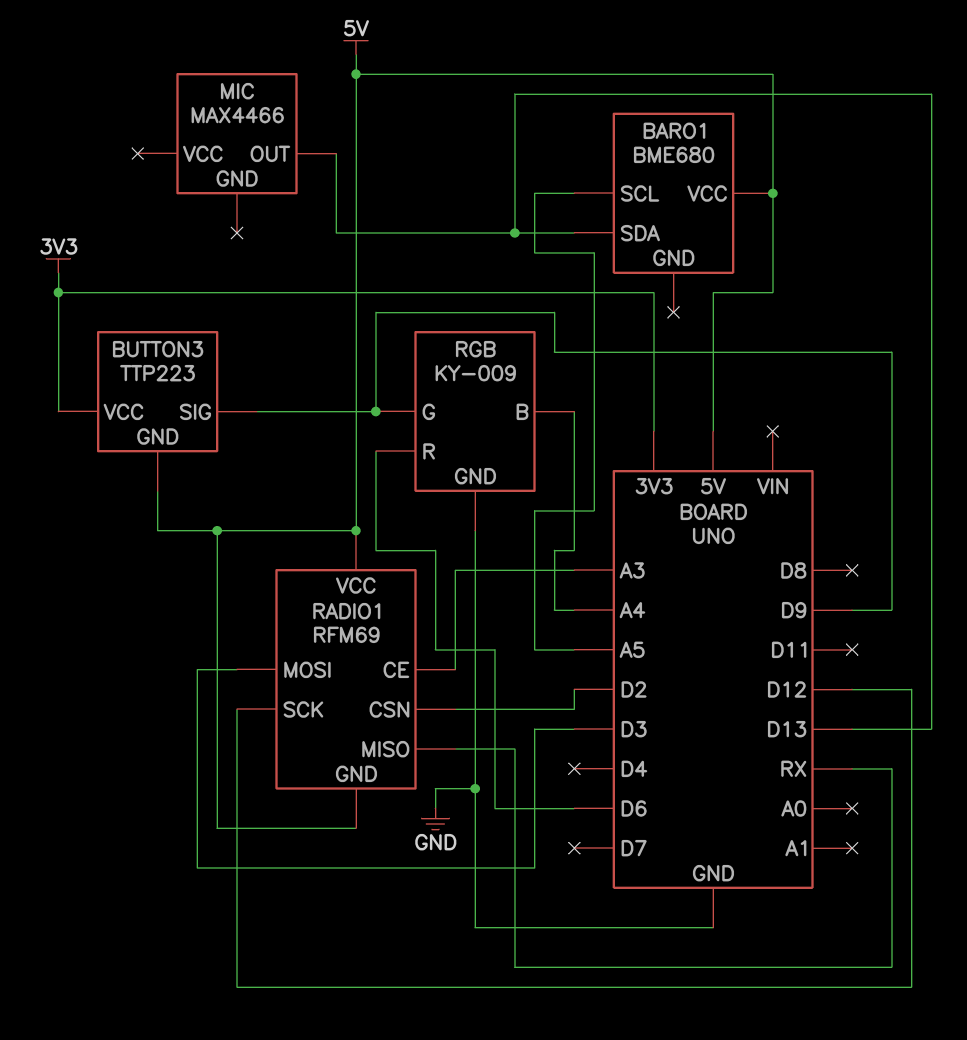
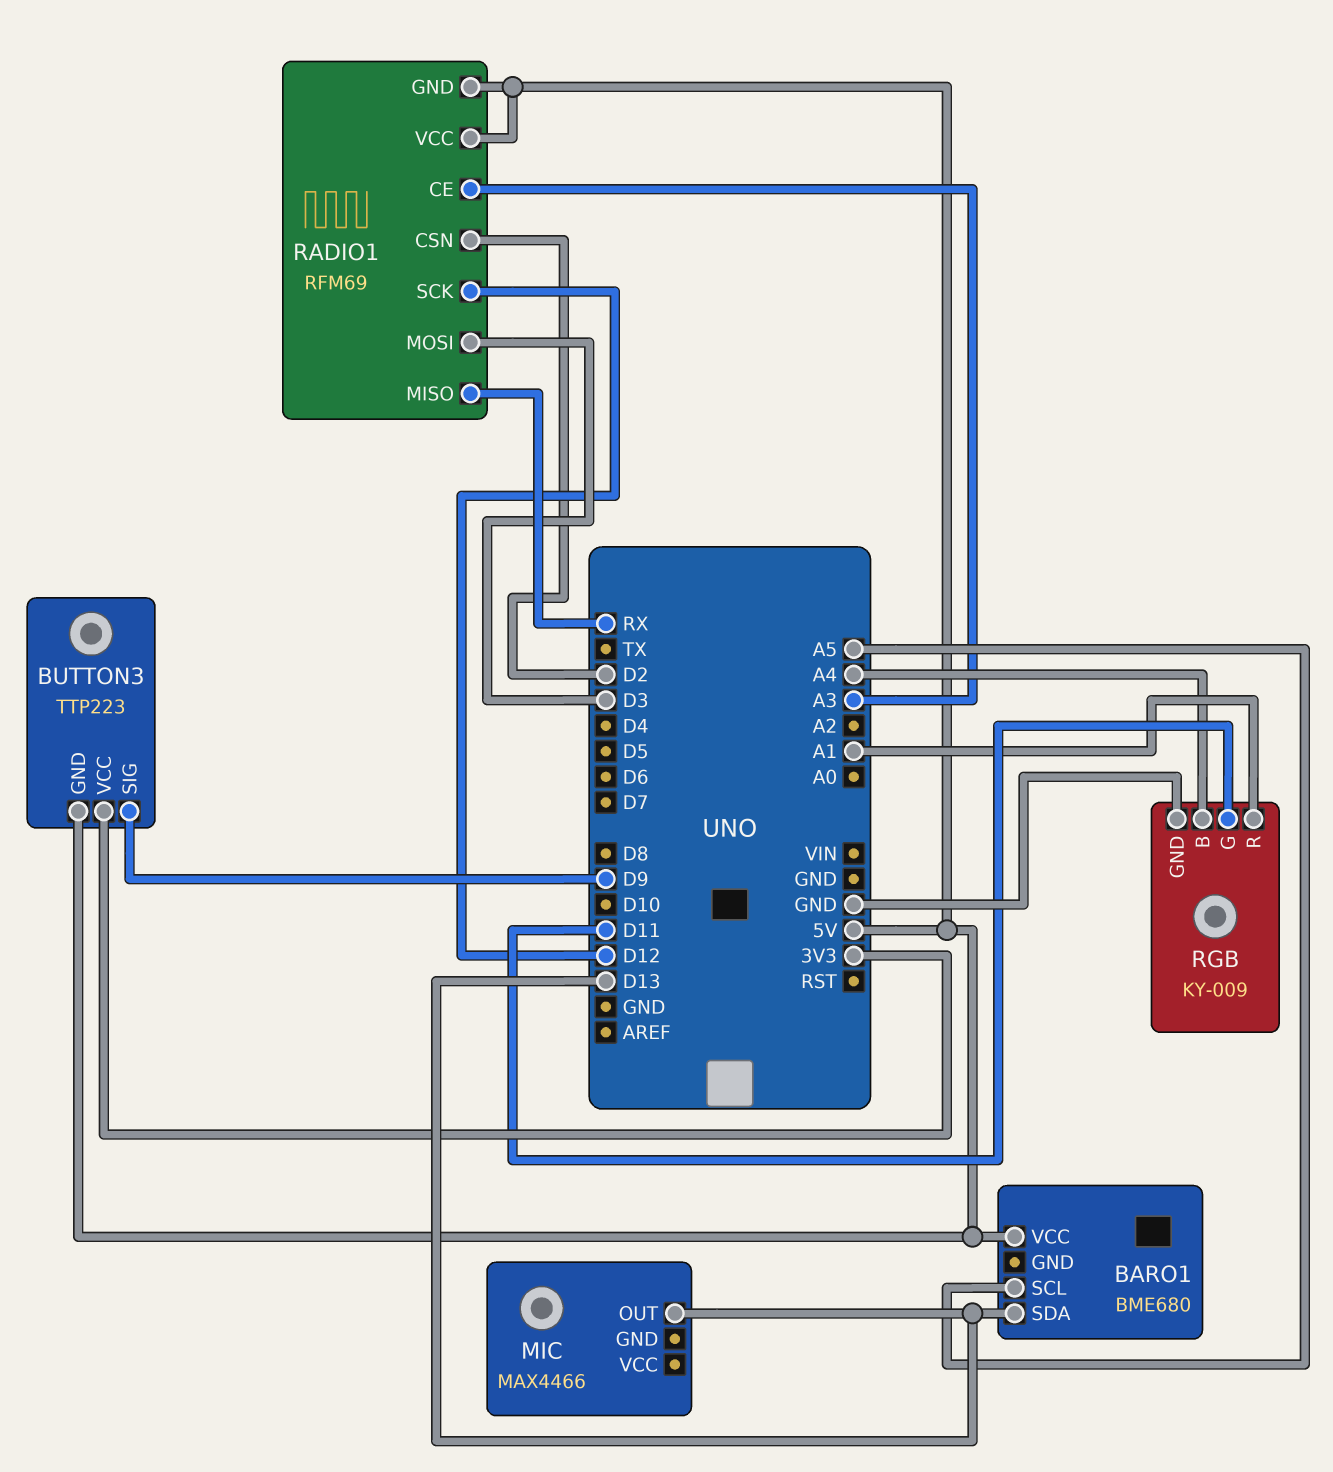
RGB pin G: D9 -> D11
RGB pin R: D6 -> A1

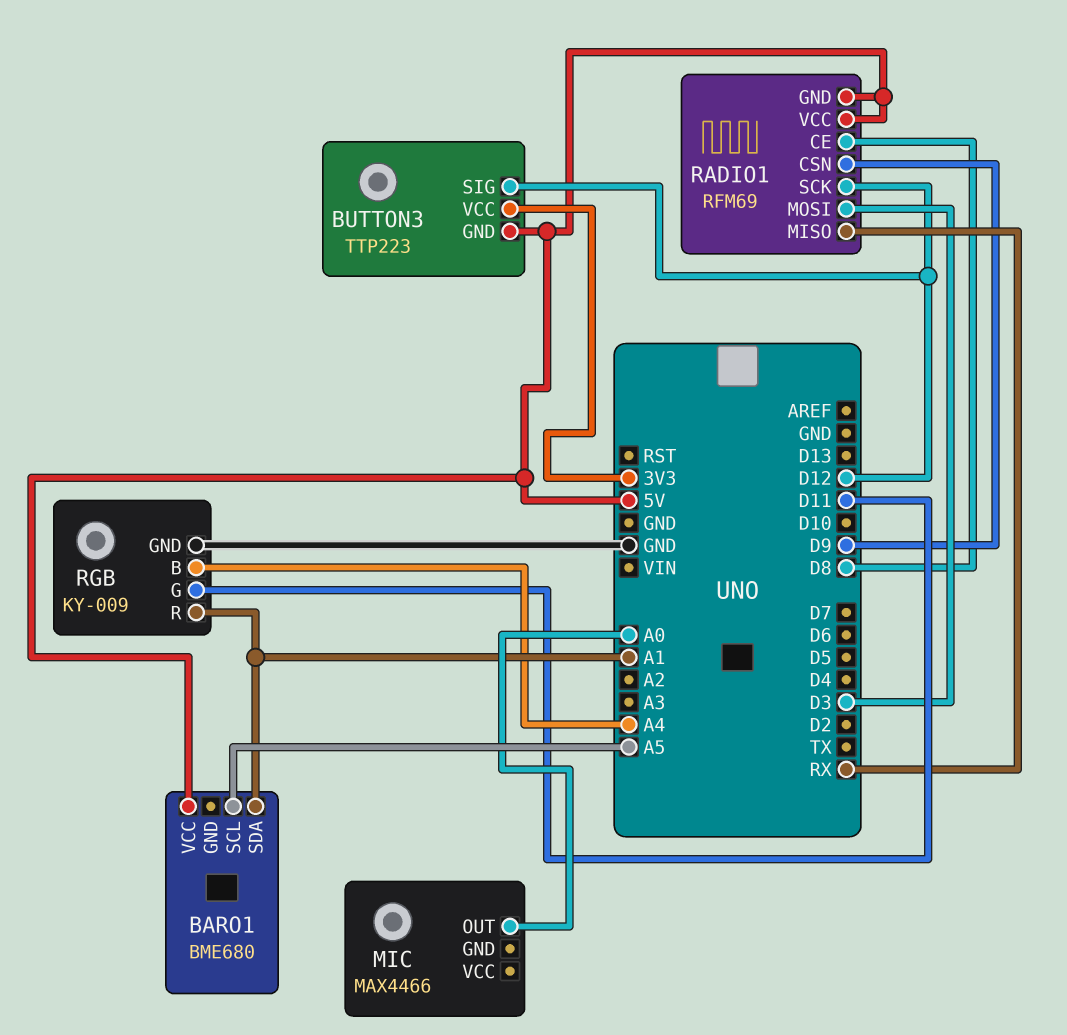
BARO1 pin SDA: D13 -> A1
BUTTON3 pin SIG: D9 -> D12
MIC pin OUT: D13 -> A0
RADIO1 pin CE: A3 -> D8
RADIO1 pin CSN: D2 -> D9

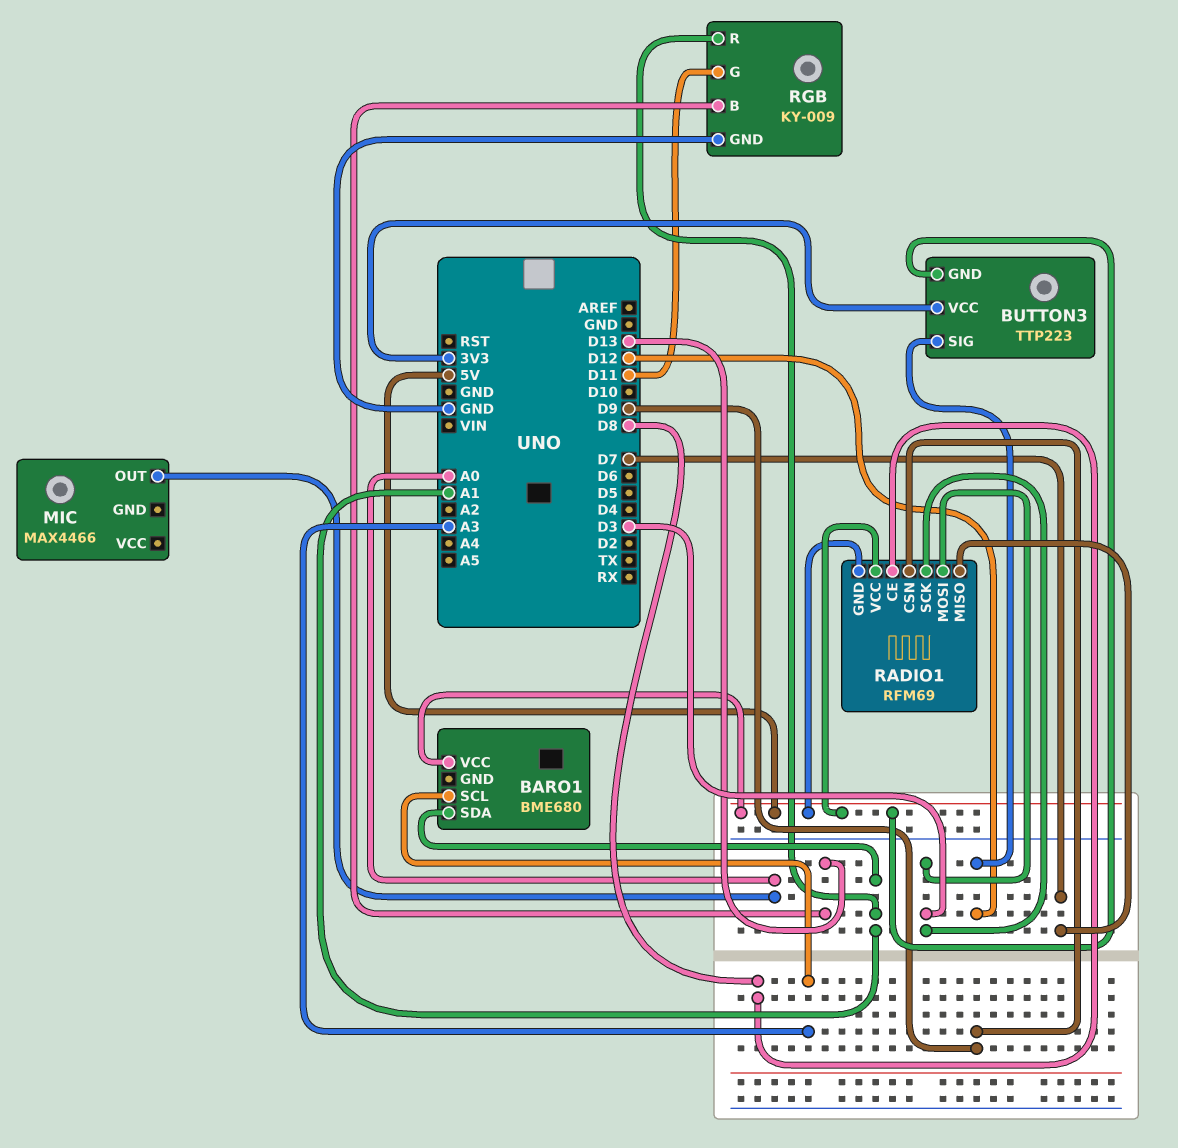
BARO1 pin SCL: A5 -> A3
RADIO1 pin MISO: RX -> D7
RADIO1 pin SCK: D12 -> D3
RGB pin B: A4 -> D13

